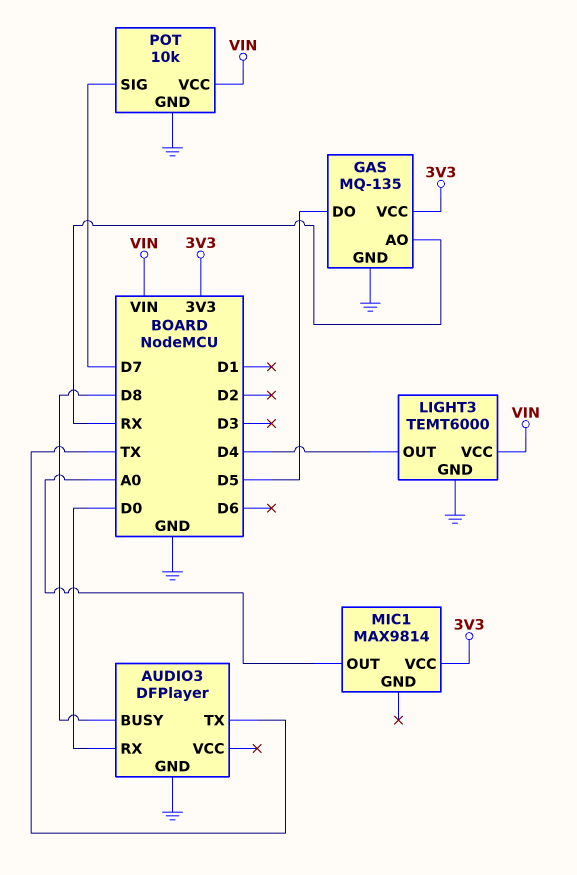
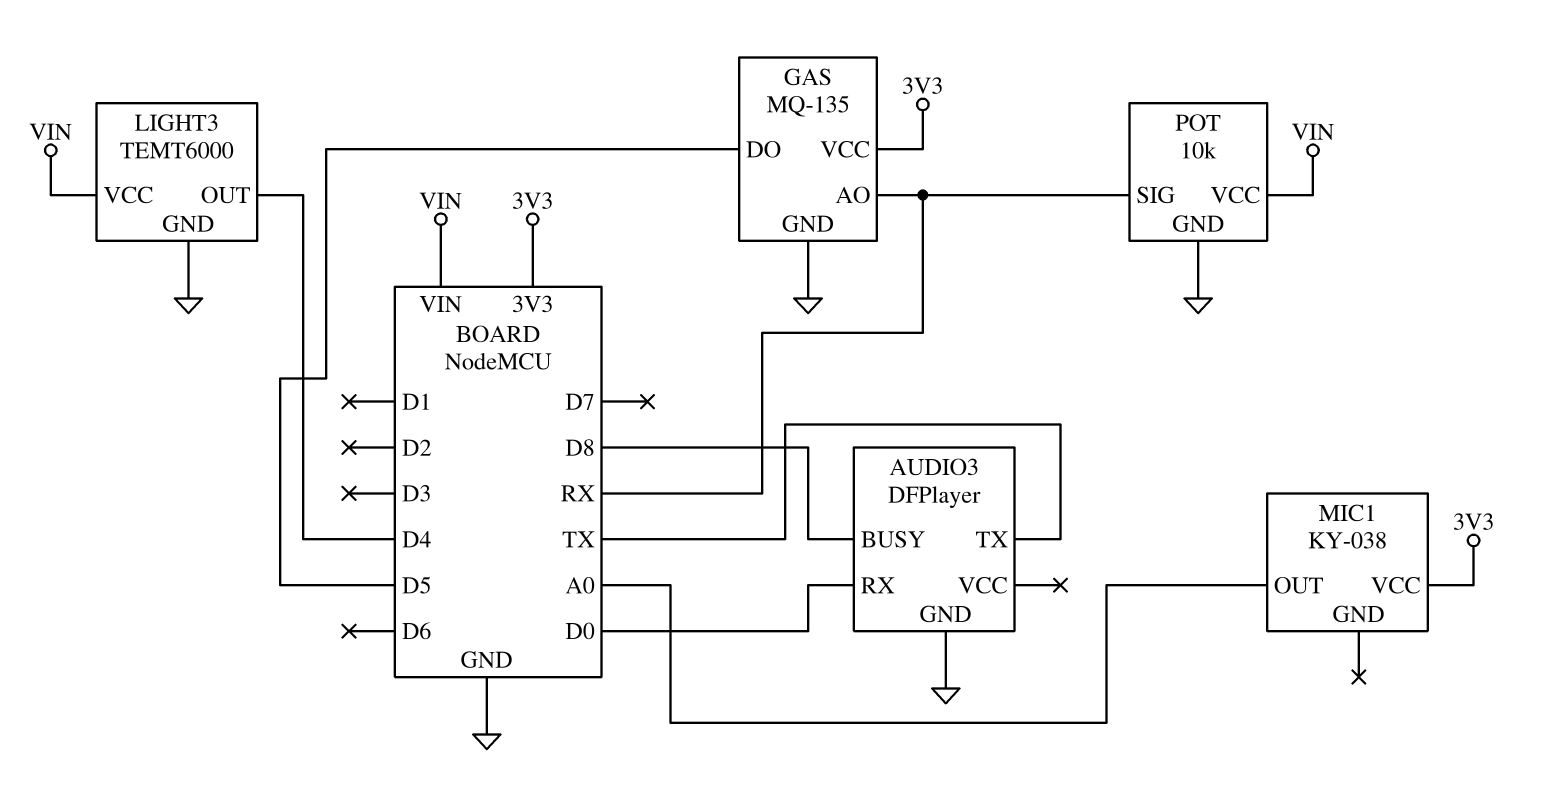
MIC1: MAX9814 -> KY-038
POT pin SIG: D7 -> RX

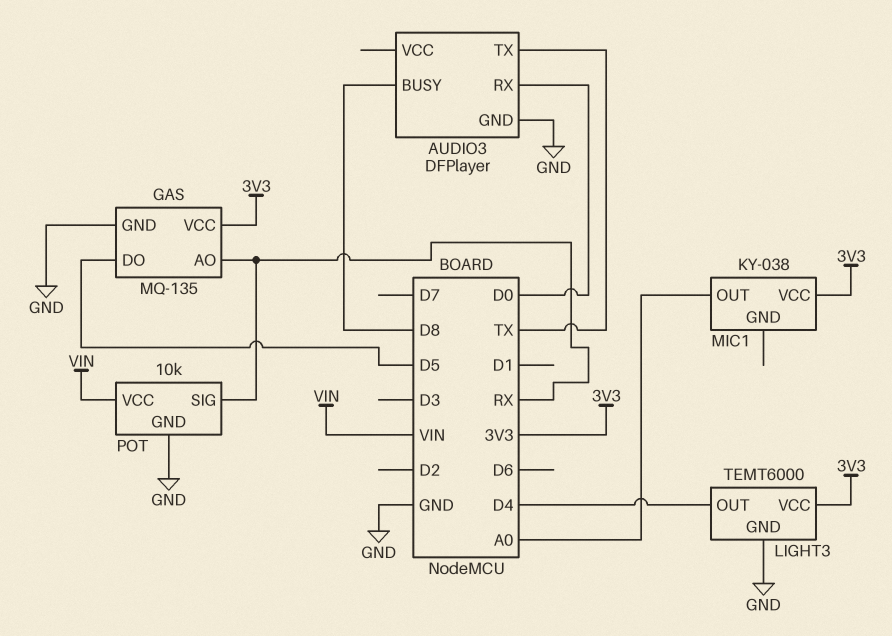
LIGHT3 pin VCC: VIN -> 3V3

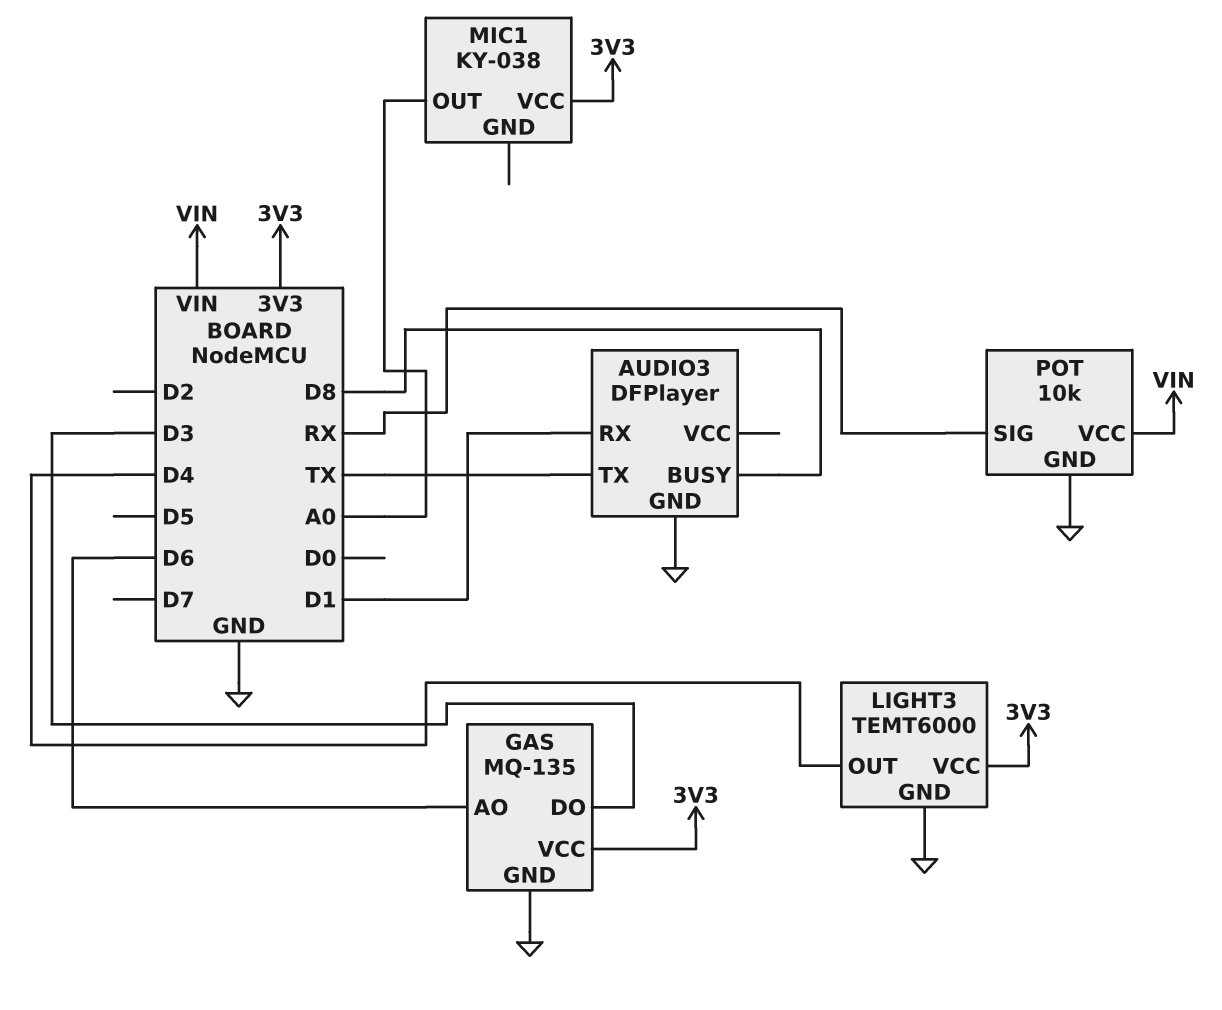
AUDIO3 pin RX: D0 -> D1
GAS pin AO: RX -> D6
GAS pin DO: D5 -> D3

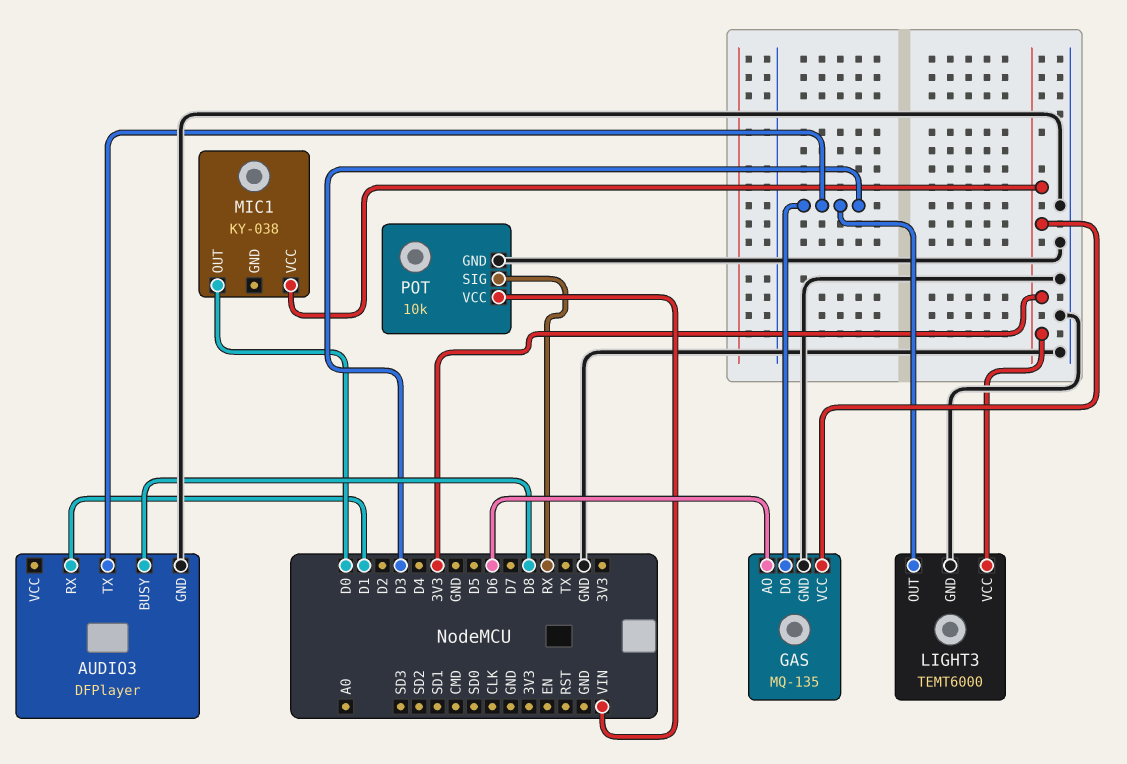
AUDIO3 pin TX: TX -> D3
LIGHT3 pin OUT: D4 -> D3
MIC1 pin OUT: A0 -> D0

